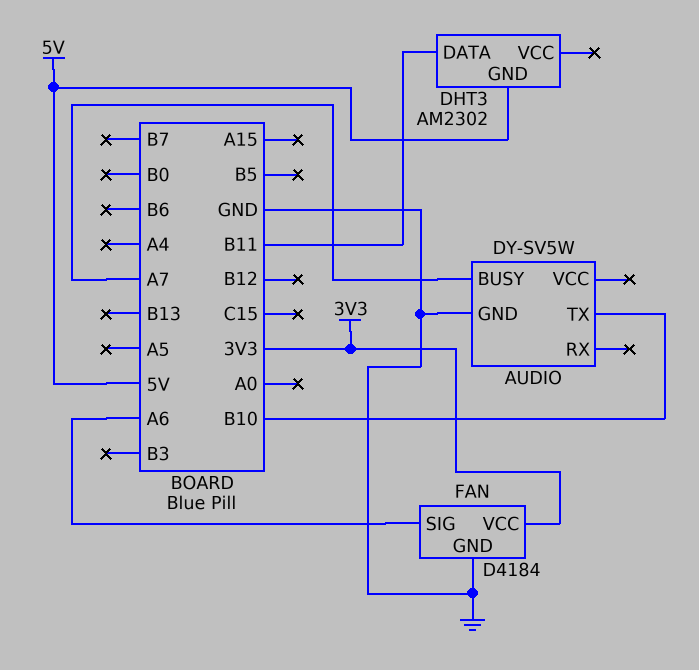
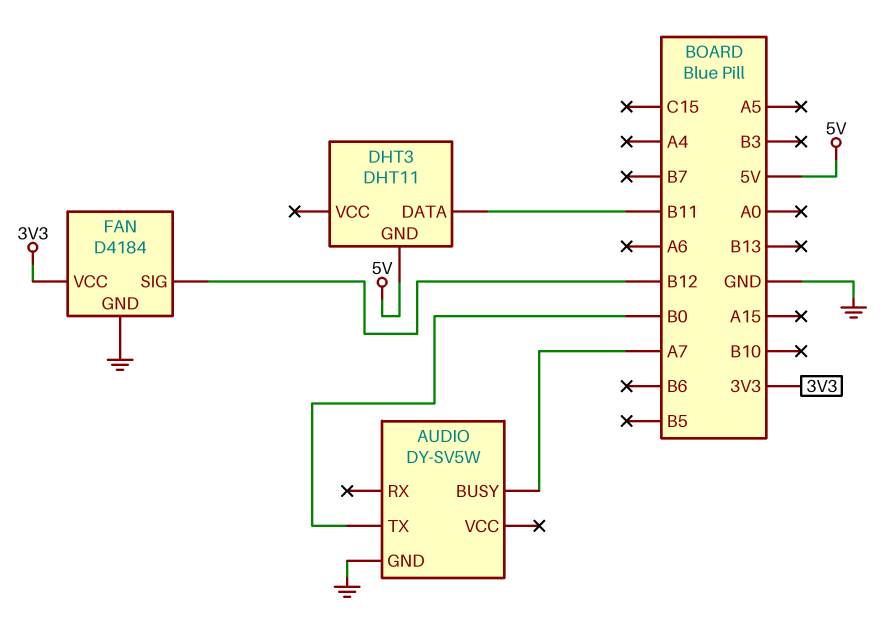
AUDIO pin TX: B10 -> B0
DHT3: AM2302 -> DHT11
FAN pin SIG: A6 -> B12

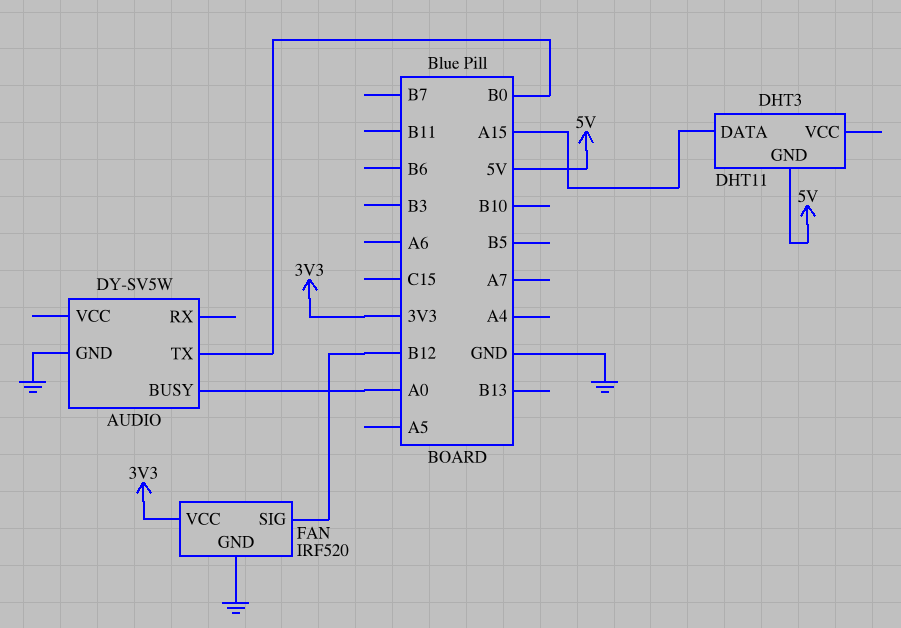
AUDIO pin BUSY: A7 -> A0
DHT3 pin DATA: B11 -> A15
FAN: D4184 -> IRF520

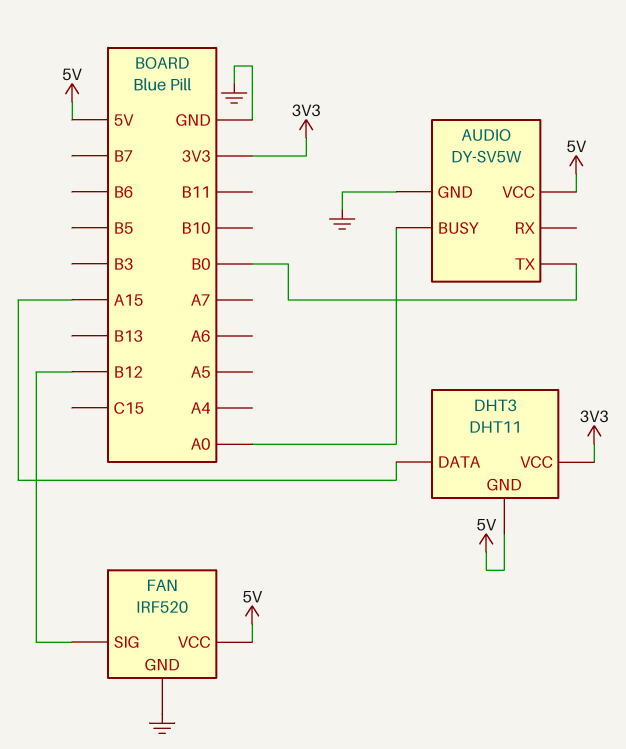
AUDIO pin VCC: none -> 5V
DHT3 pin VCC: none -> 3V3
FAN pin VCC: 3V3 -> 5V

